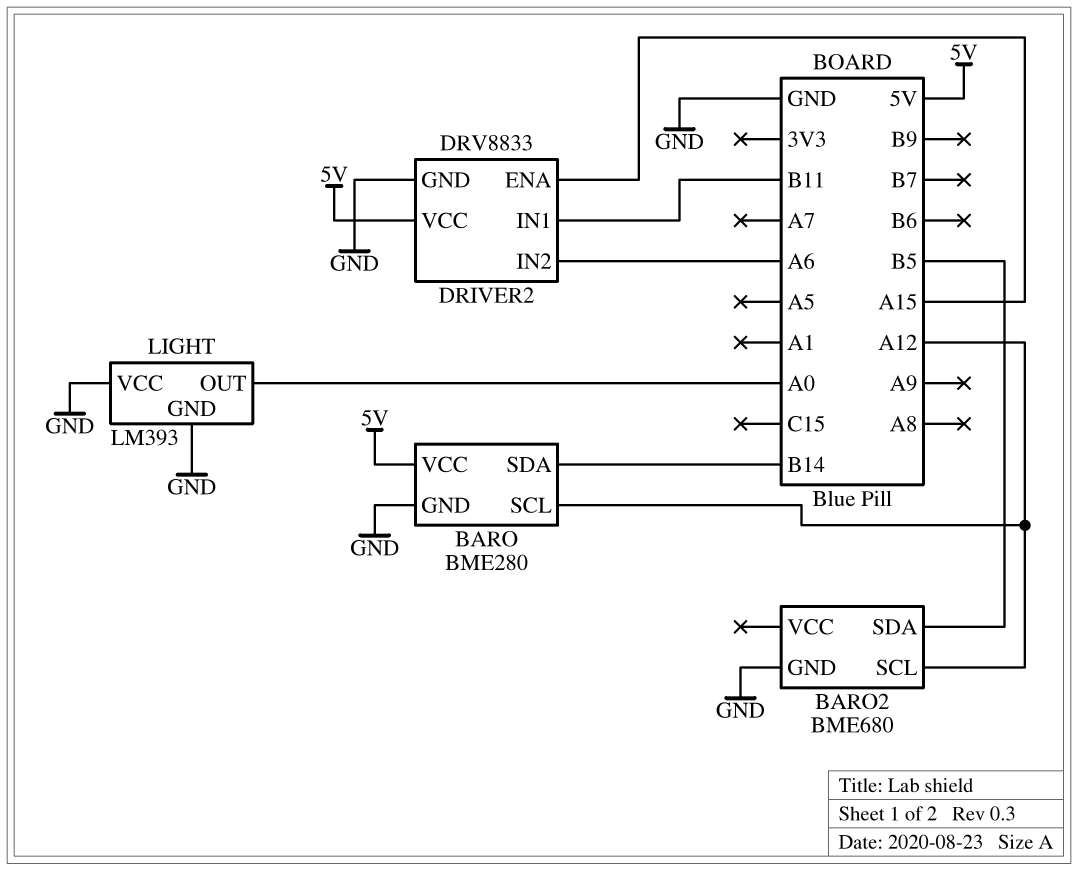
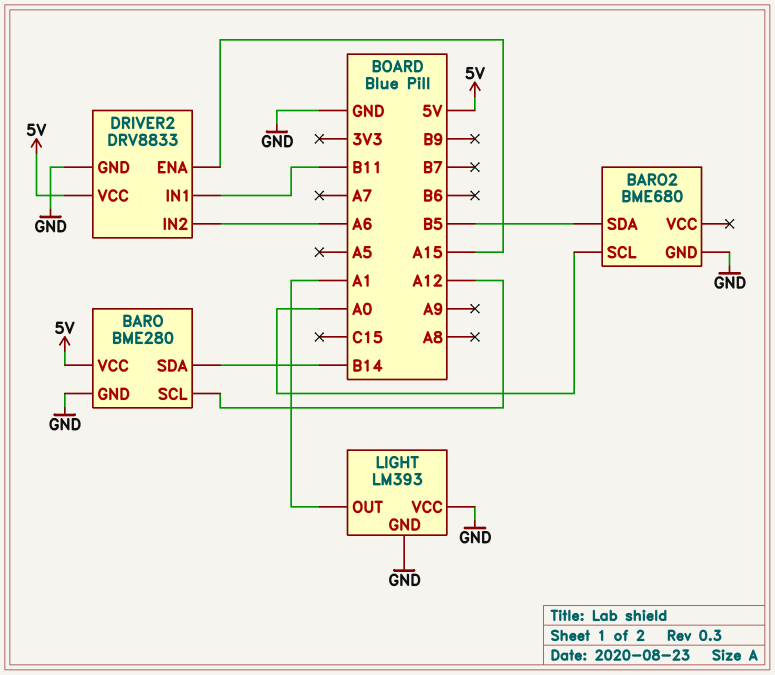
BARO2 pin SCL: A12 -> A0
LIGHT pin OUT: A0 -> A1

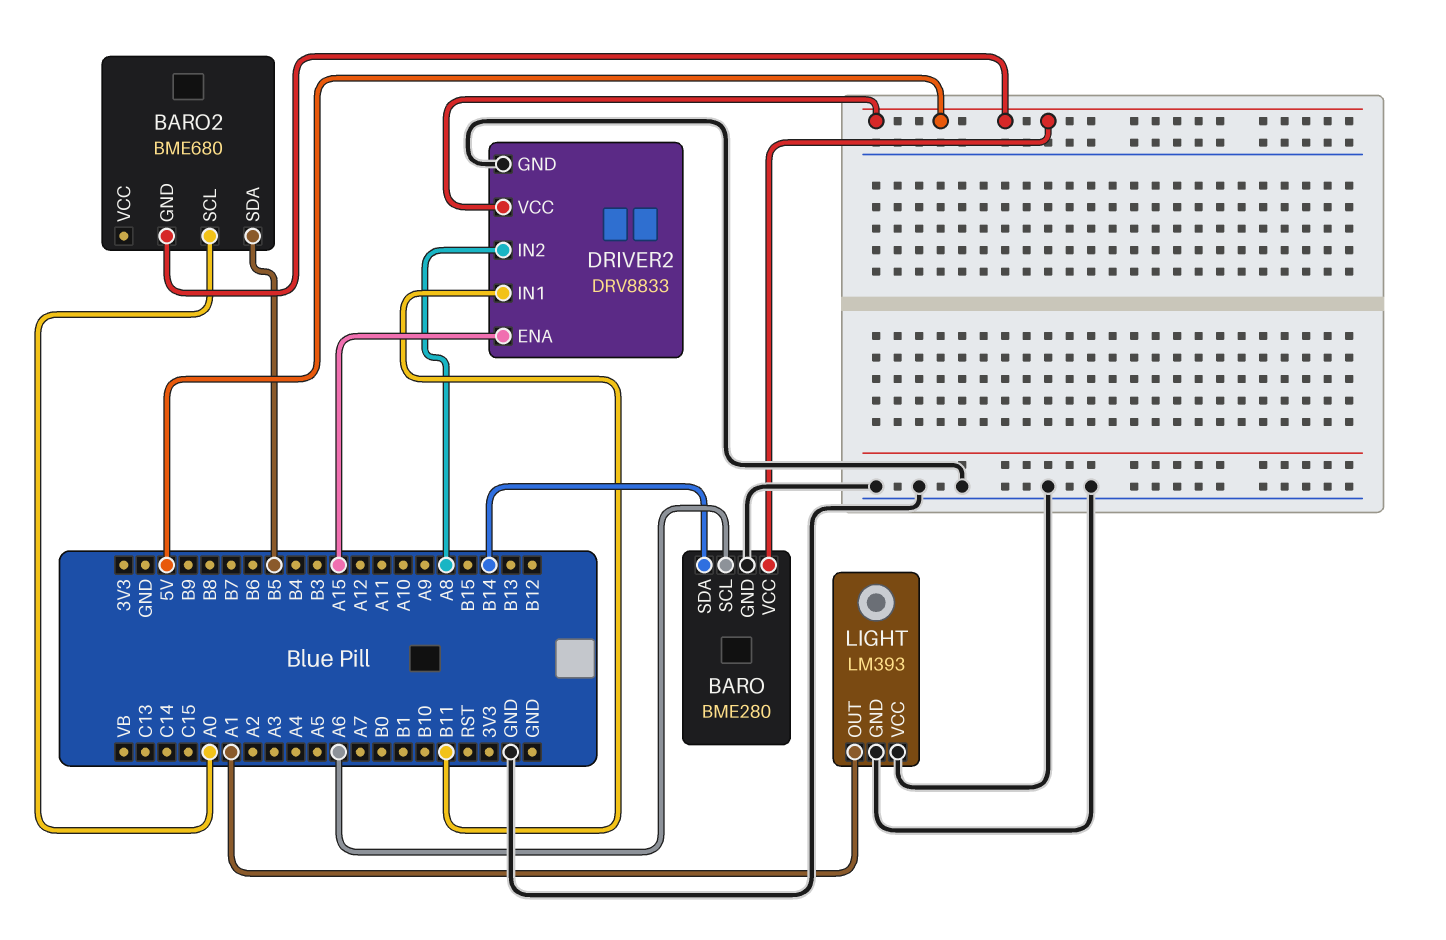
BARO pin SCL: A12 -> A6
BARO2 pin GND: GND -> 5V
DRIVER2 pin IN2: A6 -> A8

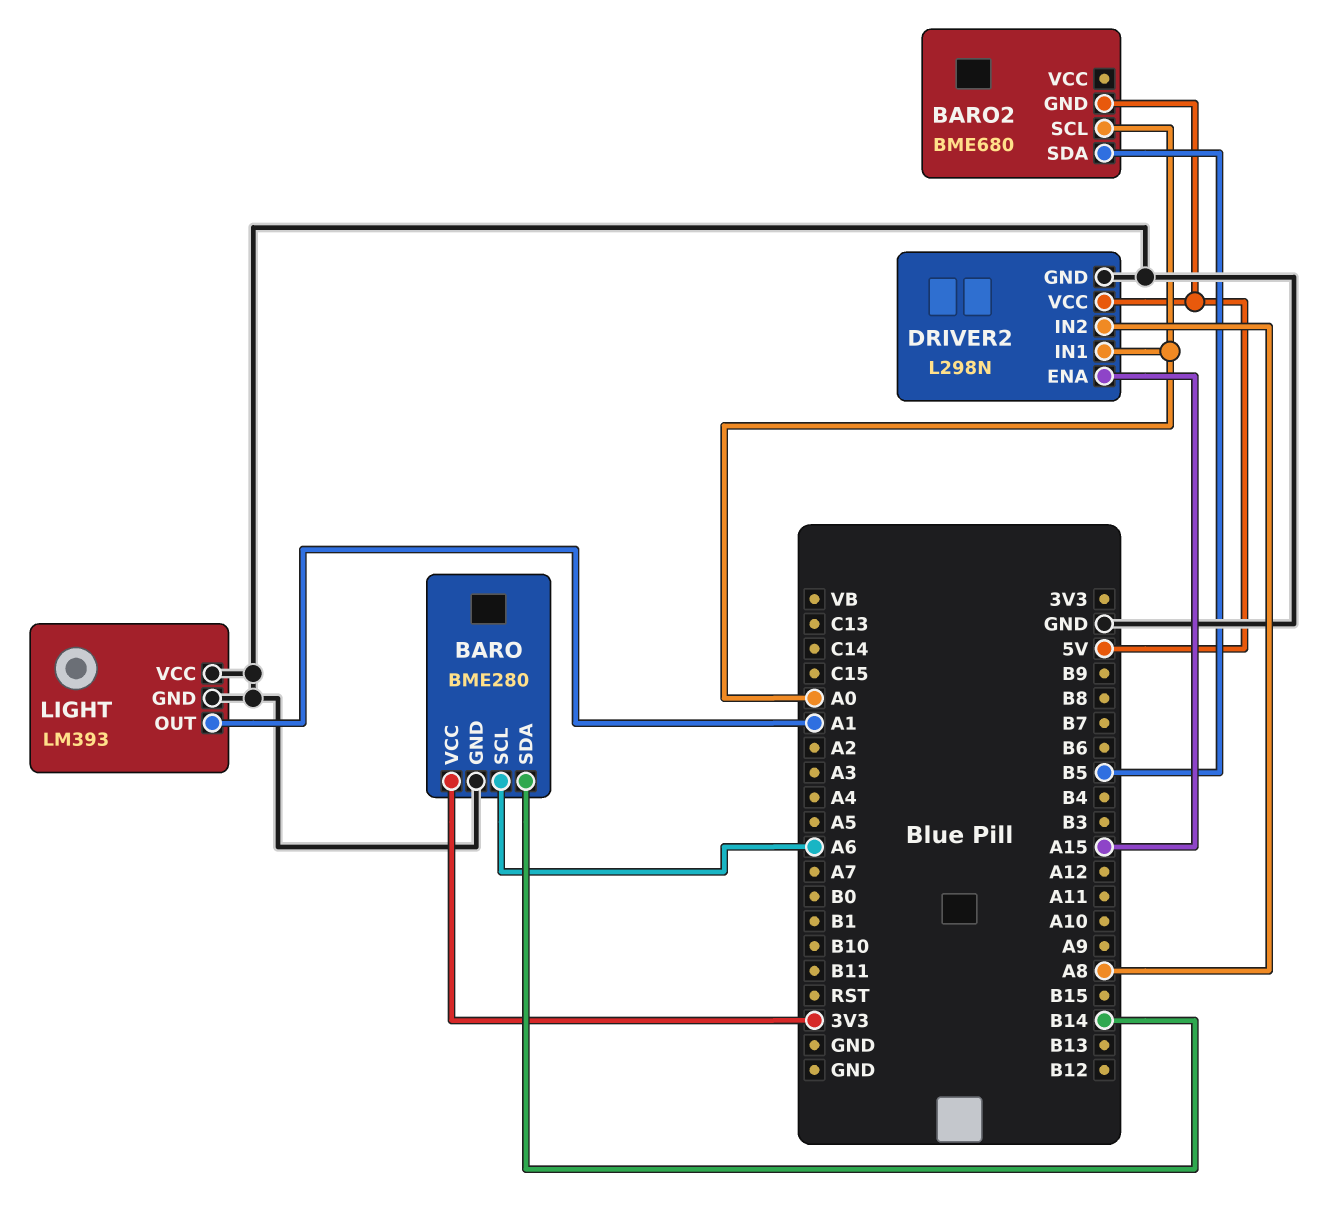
BARO pin VCC: 5V -> 3V3
DRIVER2: DRV8833 -> L298N
DRIVER2 pin IN1: B11 -> A0

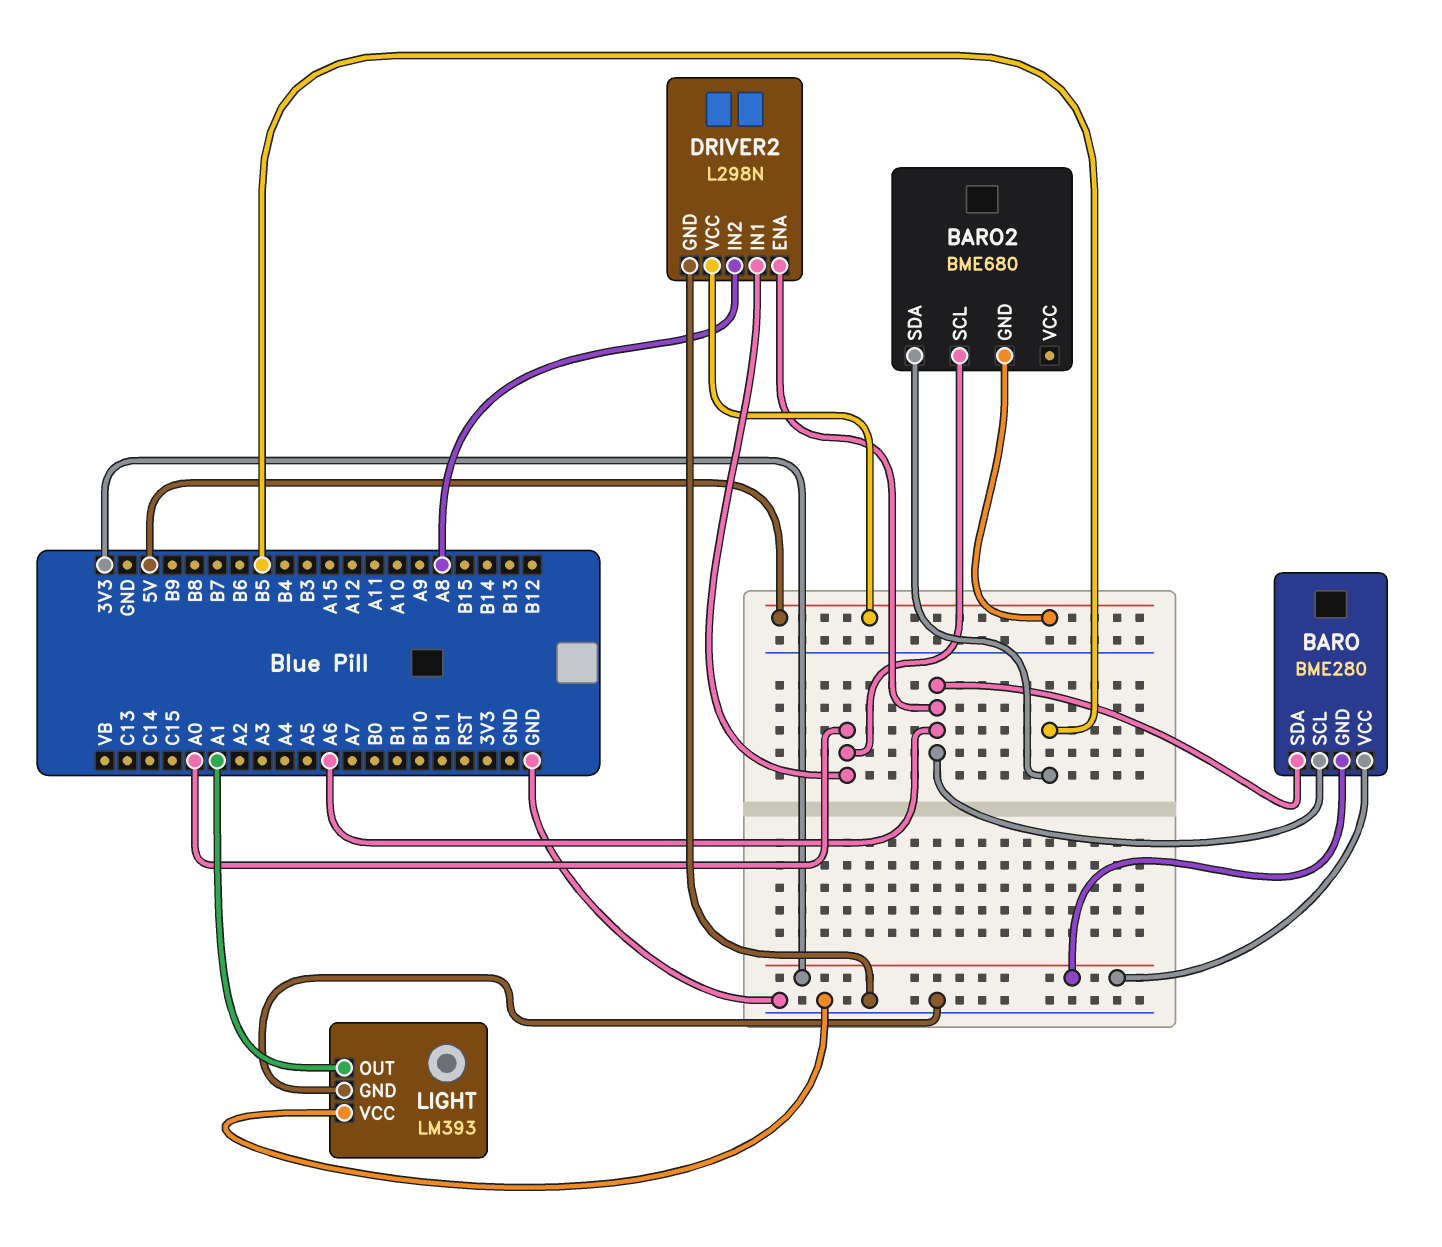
BARO pin GND: GND -> 3V3
BARO pin SDA: B14 -> A6
DRIVER2 pin ENA: A15 -> A6

